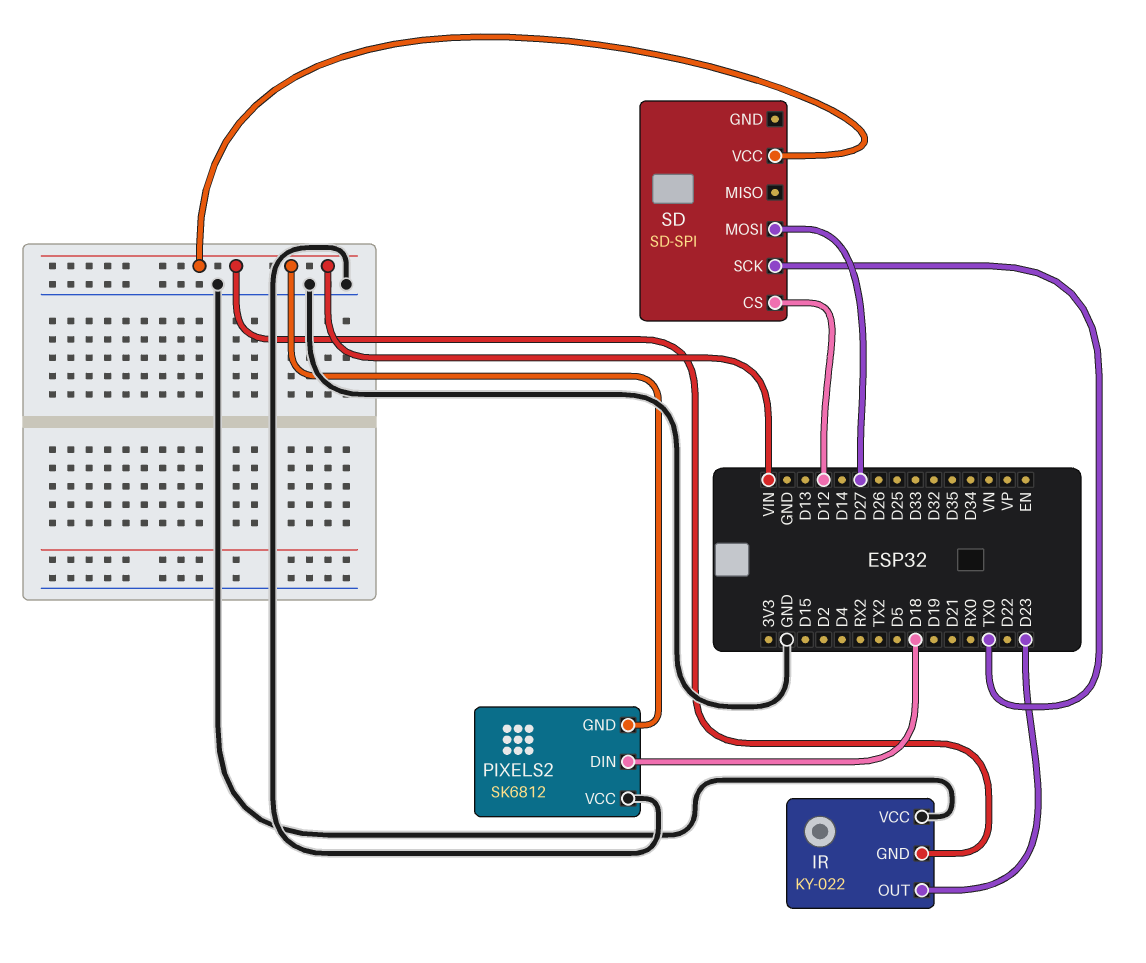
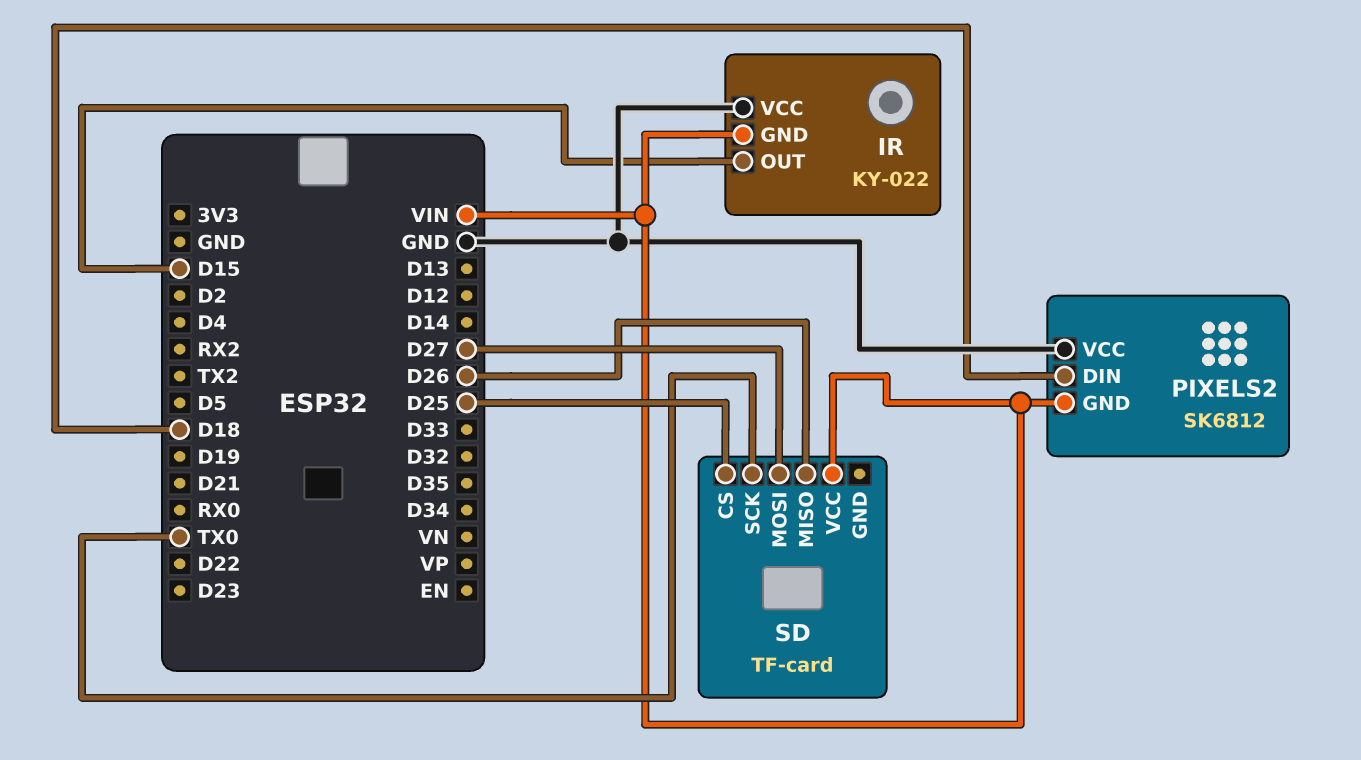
IR pin OUT: D23 -> D15
SD: SD-SPI -> TF-card
SD pin CS: D12 -> D25
SD pin MISO: none -> D26

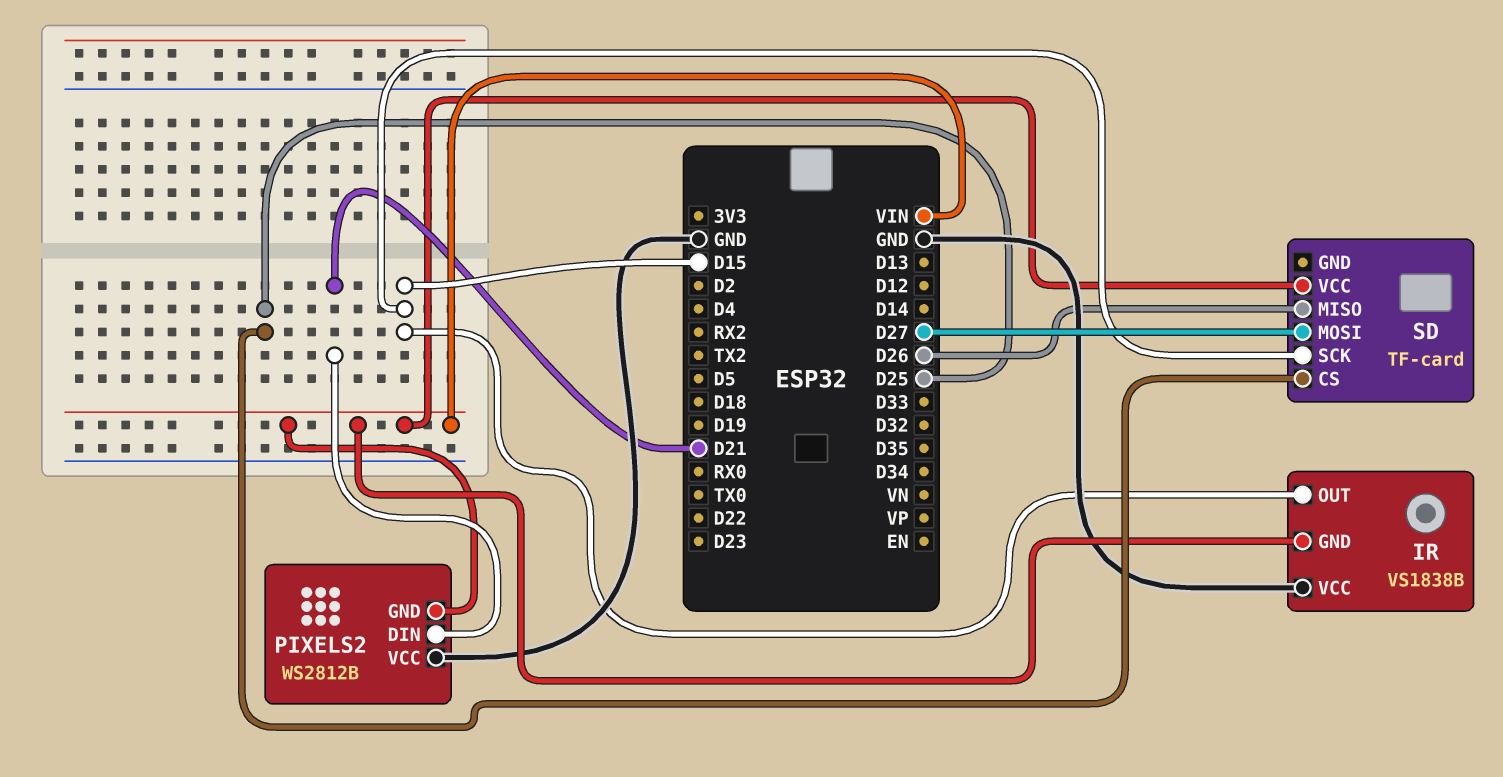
IR: KY-022 -> VS1838B
PIXELS2: SK6812 -> WS2812B
PIXELS2 pin DIN: D18 -> D21
SD pin SCK: TX0 -> D15

